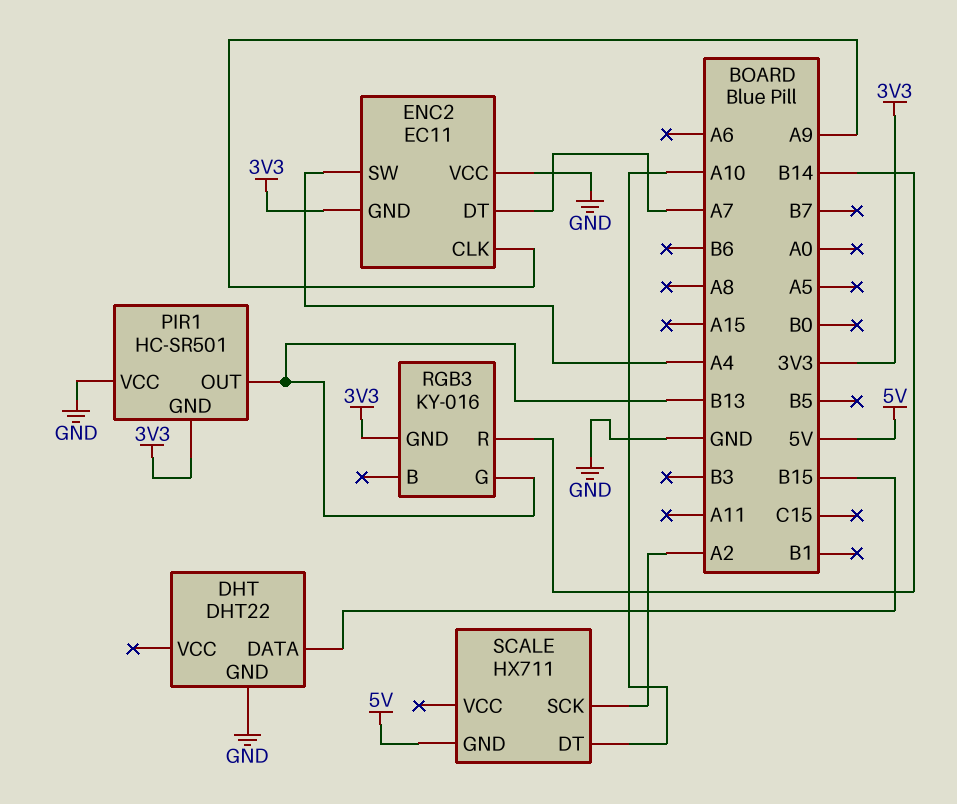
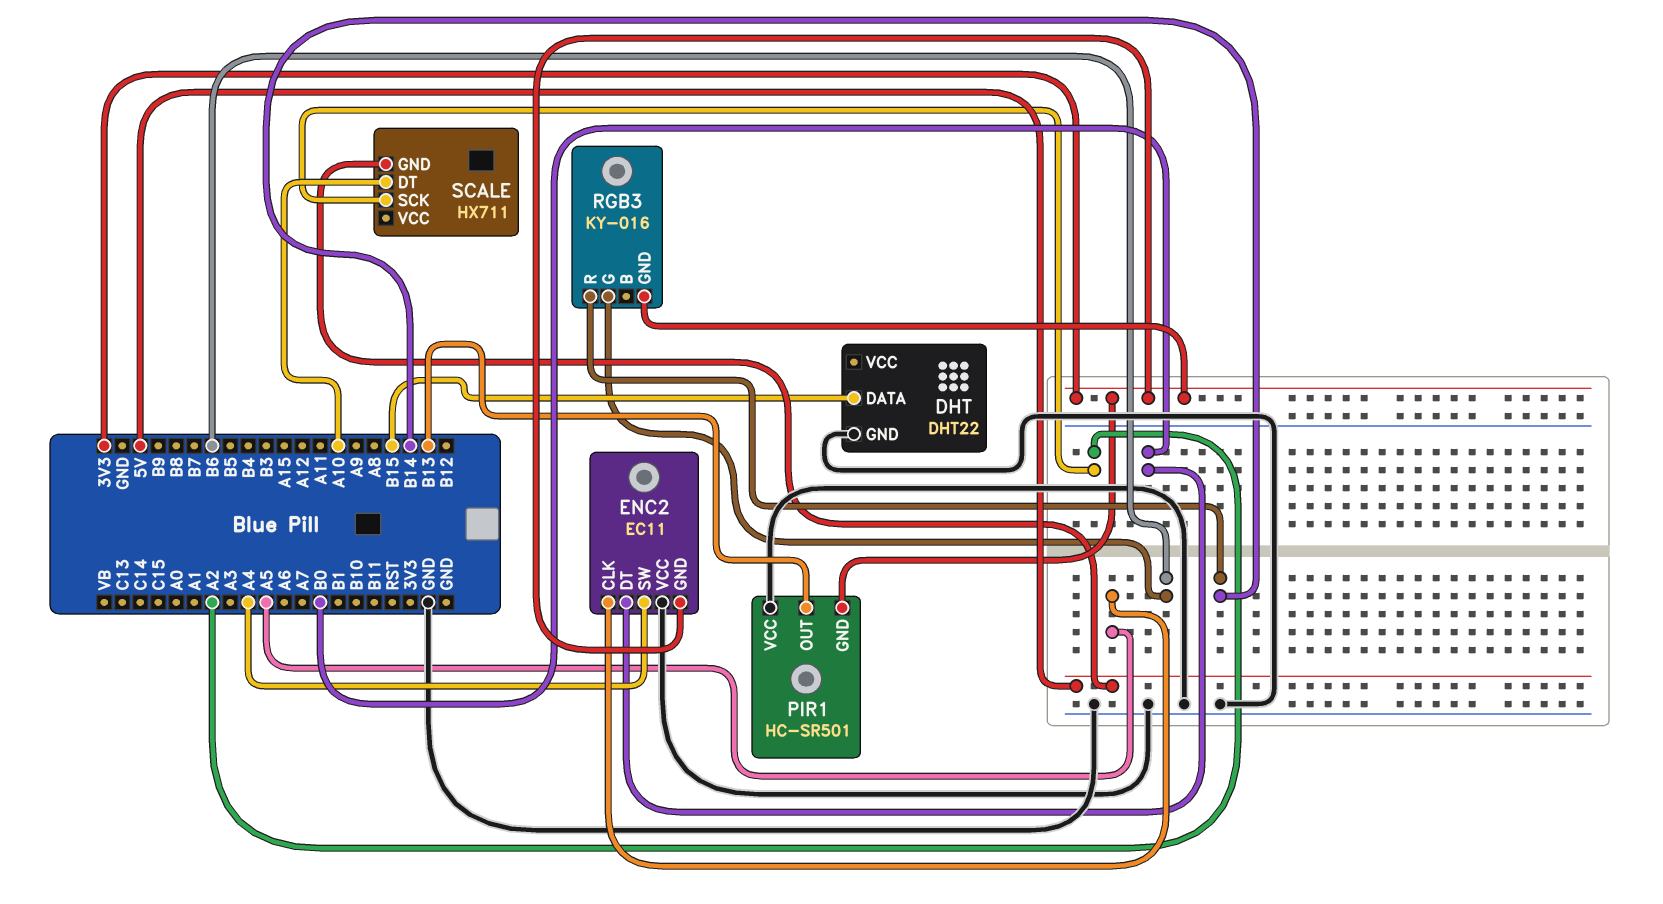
ENC2 pin CLK: A9 -> A5
ENC2 pin DT: A7 -> B0
RGB3 pin G: B13 -> B6

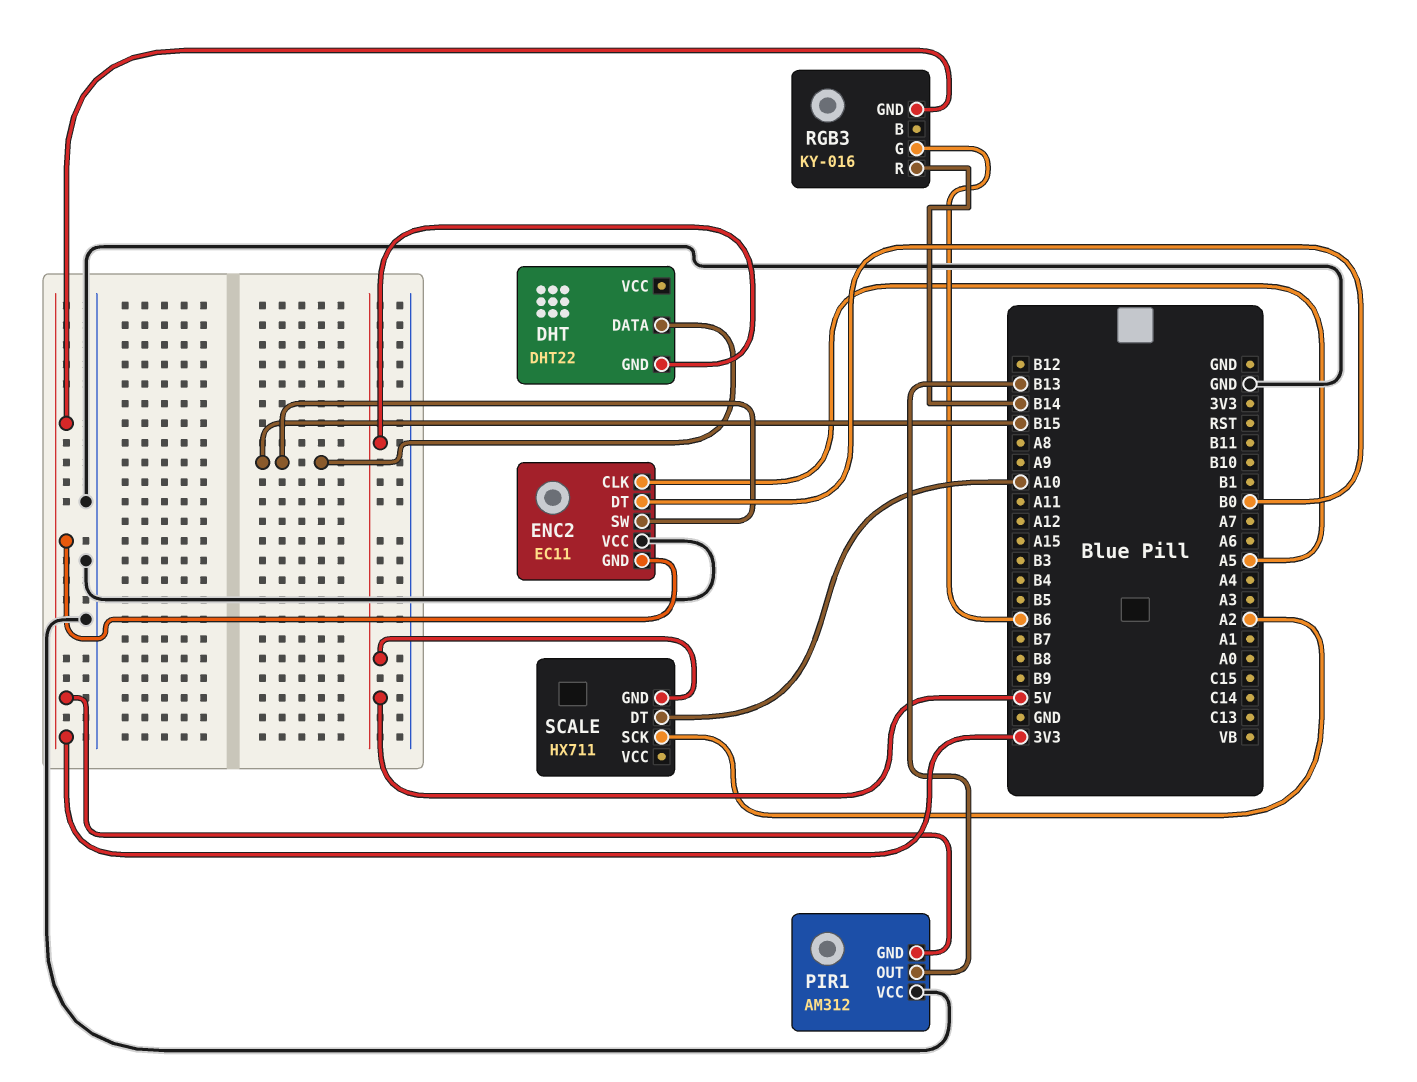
DHT pin GND: GND -> 5V
ENC2 pin SW: A4 -> B15
PIR1: HC-SR501 -> AM312

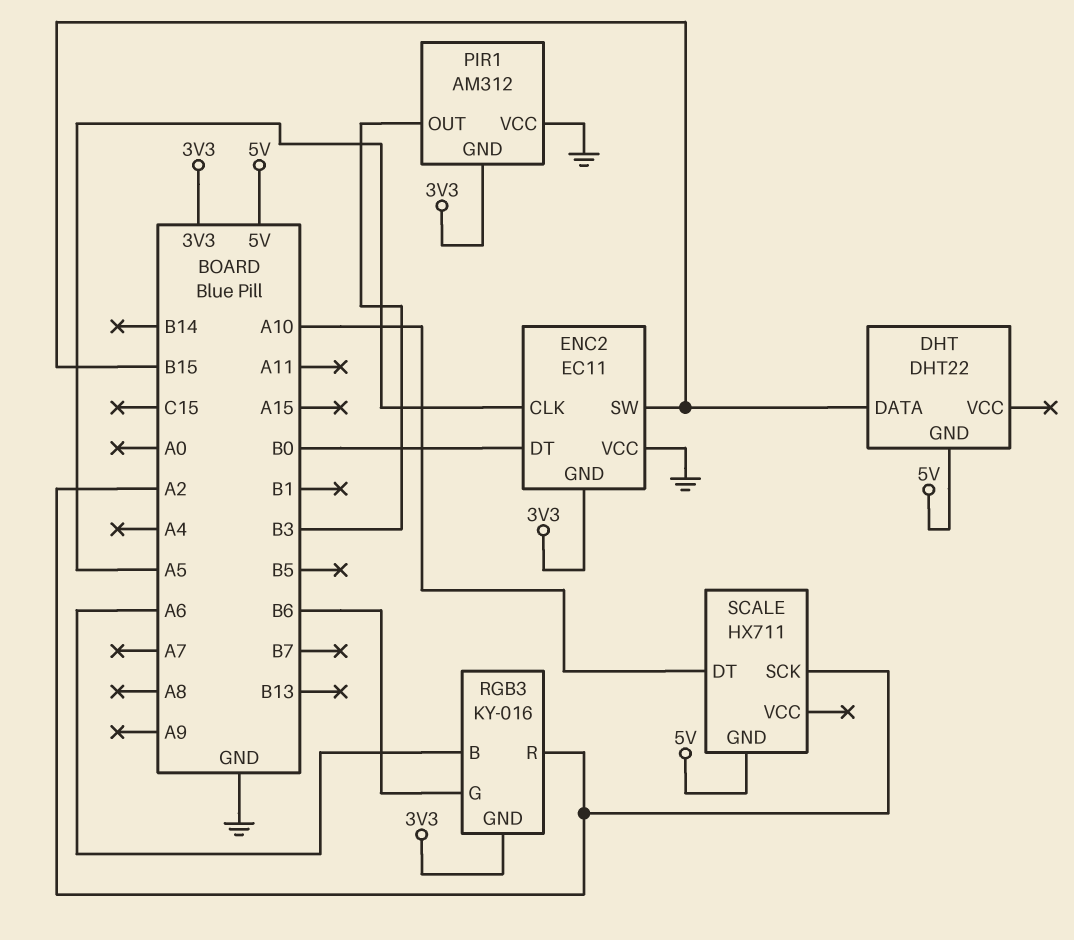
PIR1 pin OUT: B13 -> B3
RGB3 pin B: none -> A6
RGB3 pin R: B14 -> A2

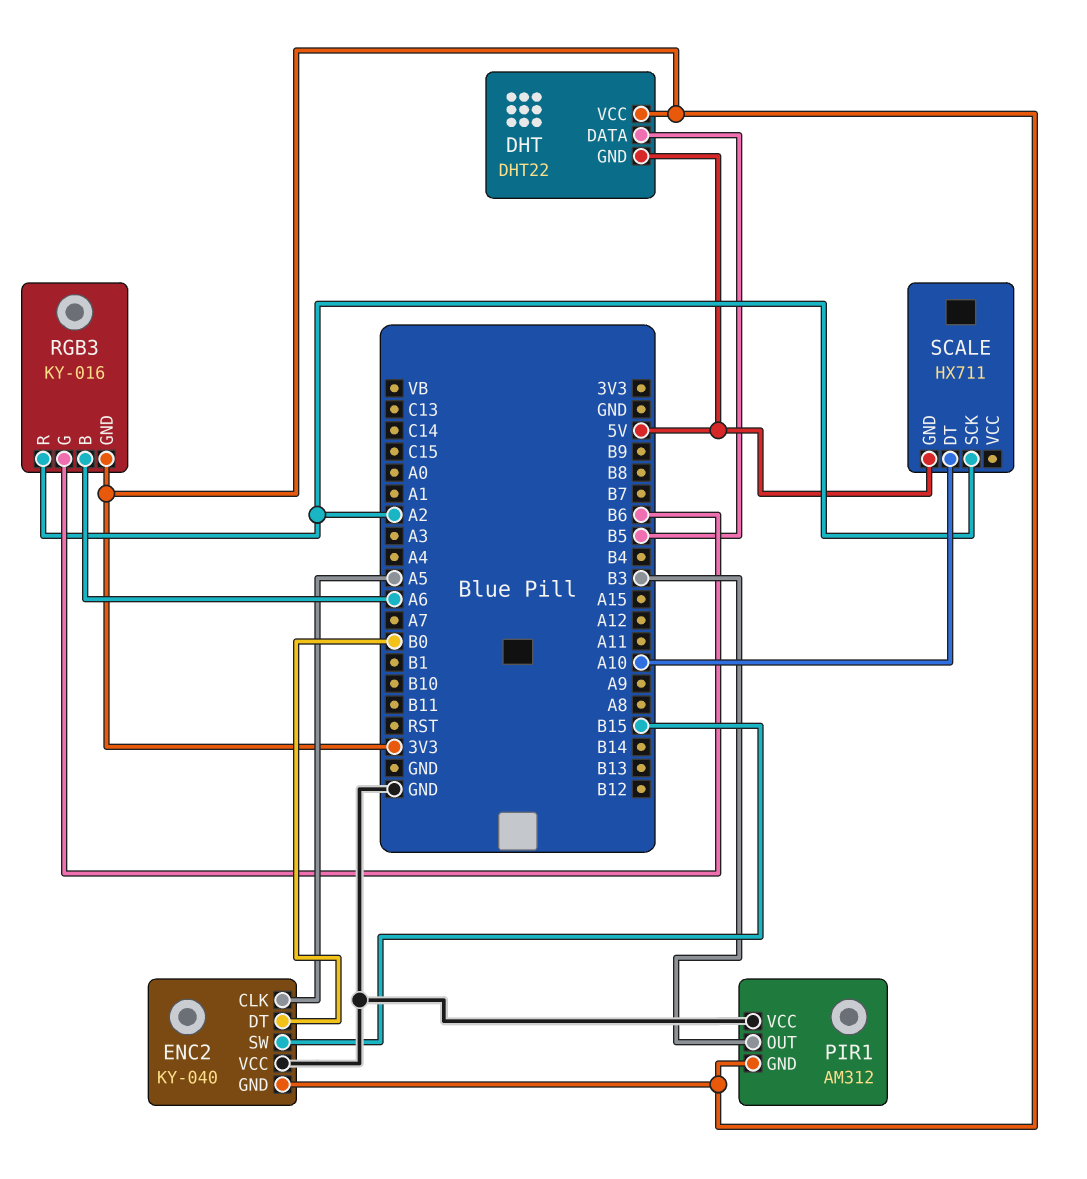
DHT pin DATA: B15 -> B5
DHT pin VCC: none -> 3V3
ENC2: EC11 -> KY-040

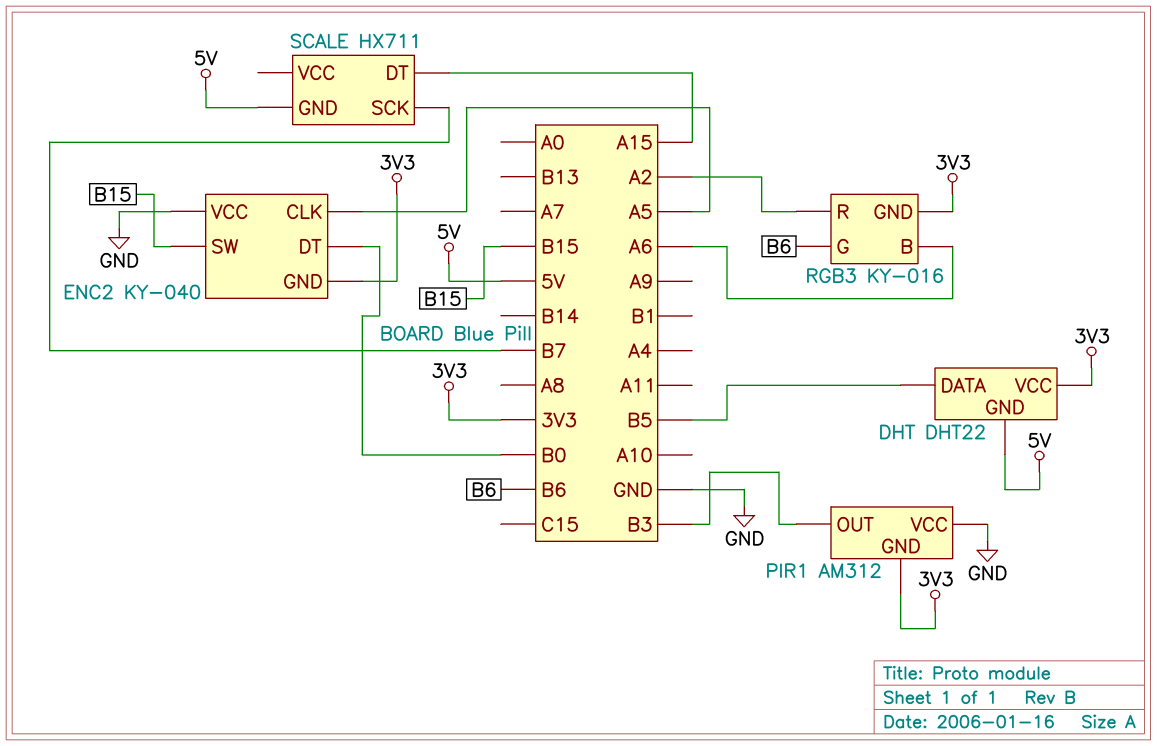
SCALE pin DT: A10 -> A15
SCALE pin SCK: A2 -> B7

